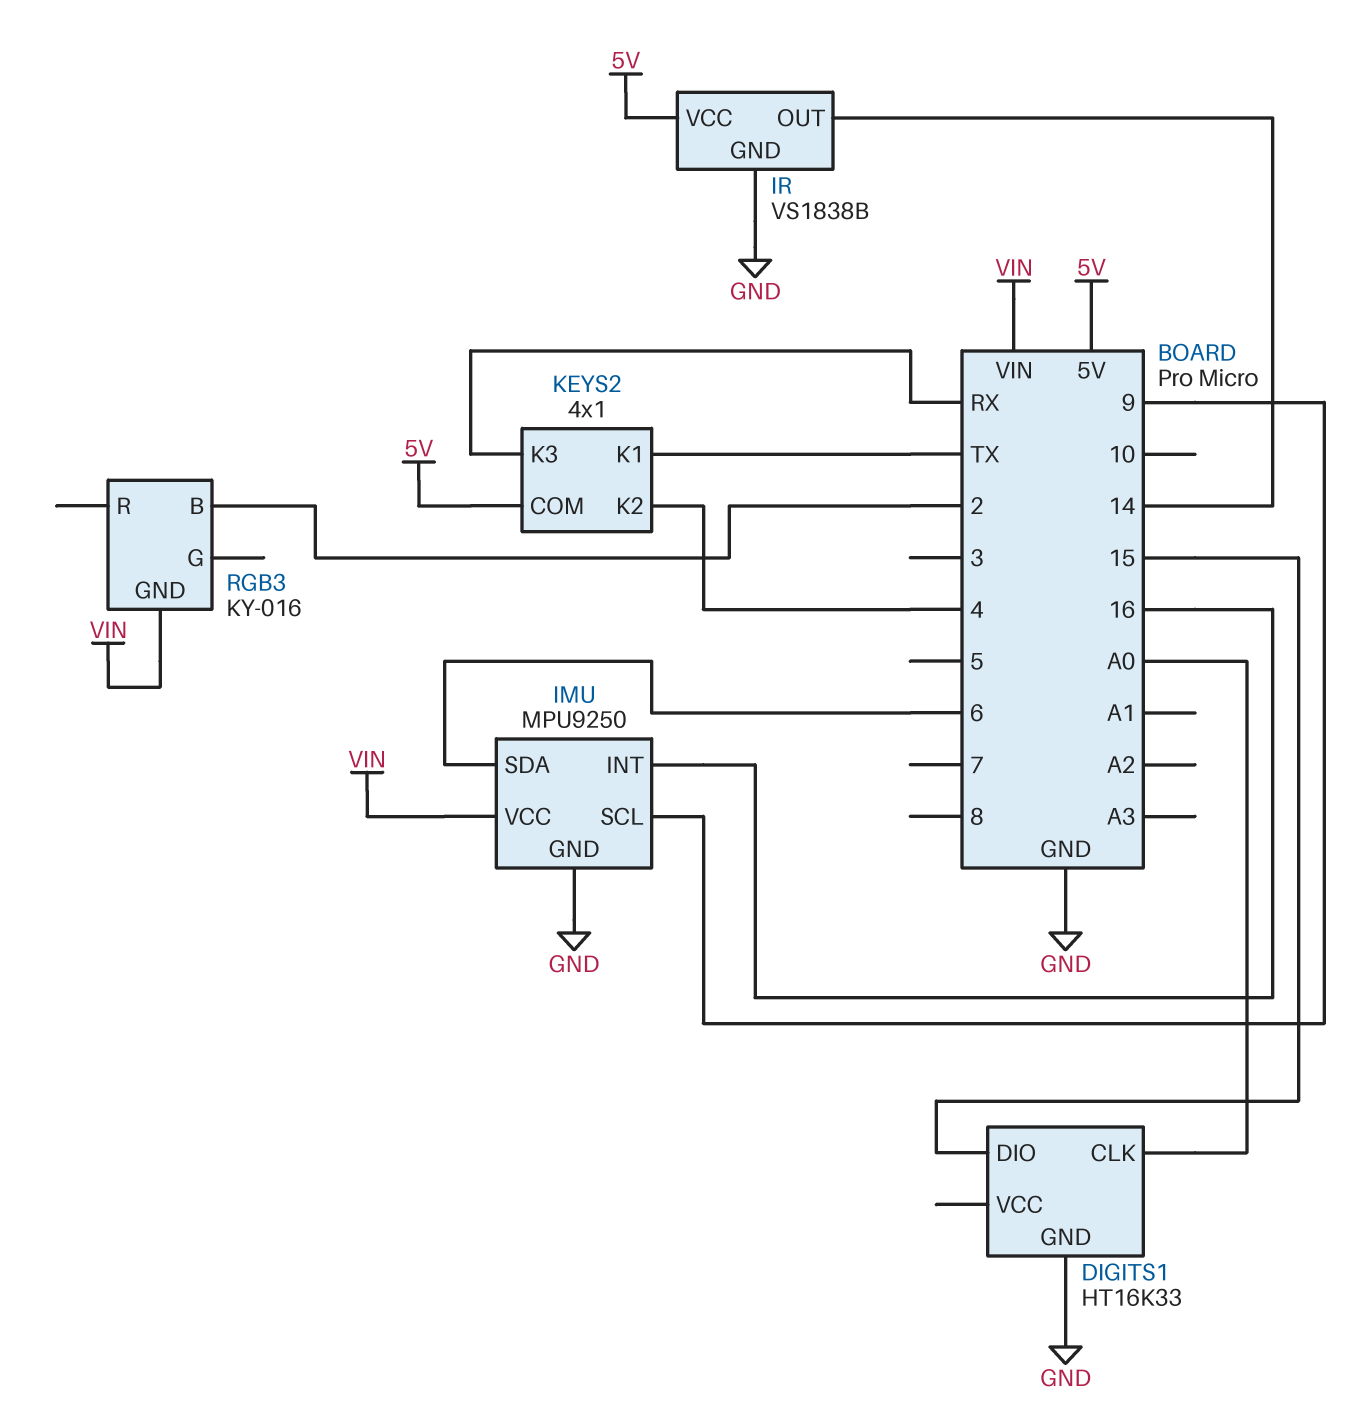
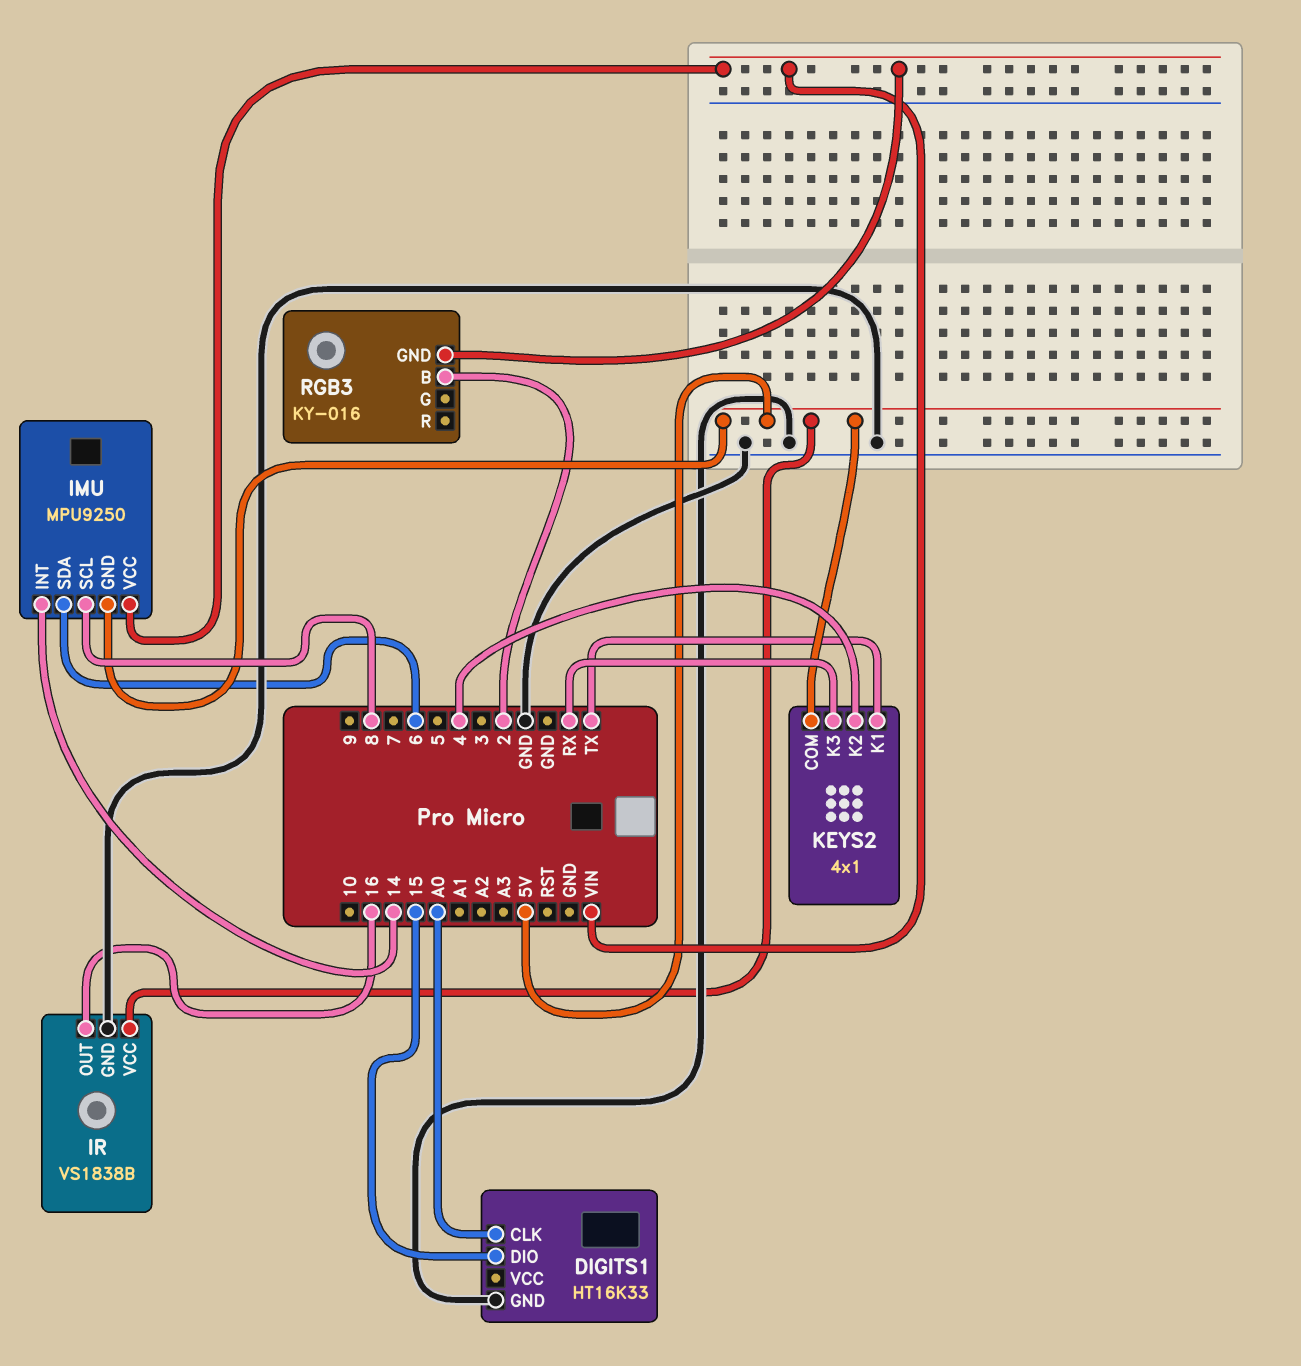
IMU pin GND: GND -> 5V
IMU pin INT: 16 -> 14
IMU pin SCL: 9 -> 8
IR pin OUT: 14 -> 16

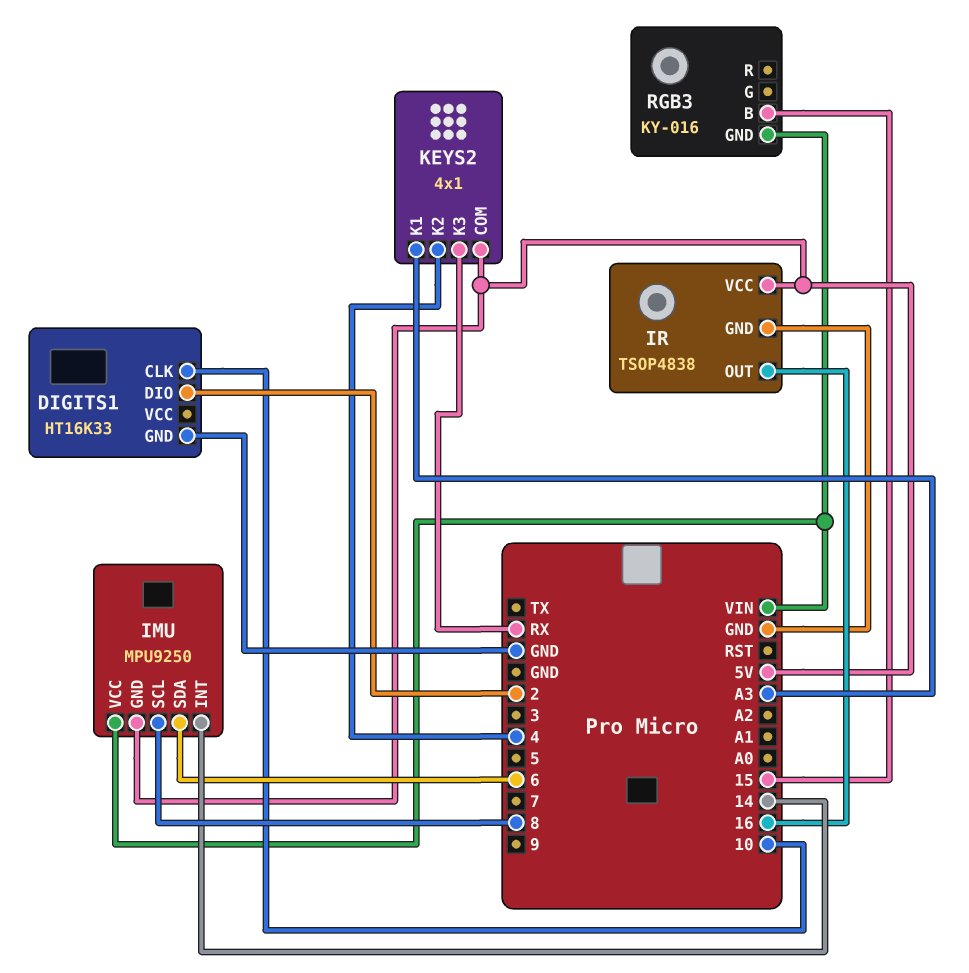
DIGITS1 pin CLK: A0 -> 10
DIGITS1 pin DIO: 15 -> 2
IR: VS1838B -> TSOP4838
KEYS2 pin K1: TX -> A3
RGB3 pin B: 2 -> 15

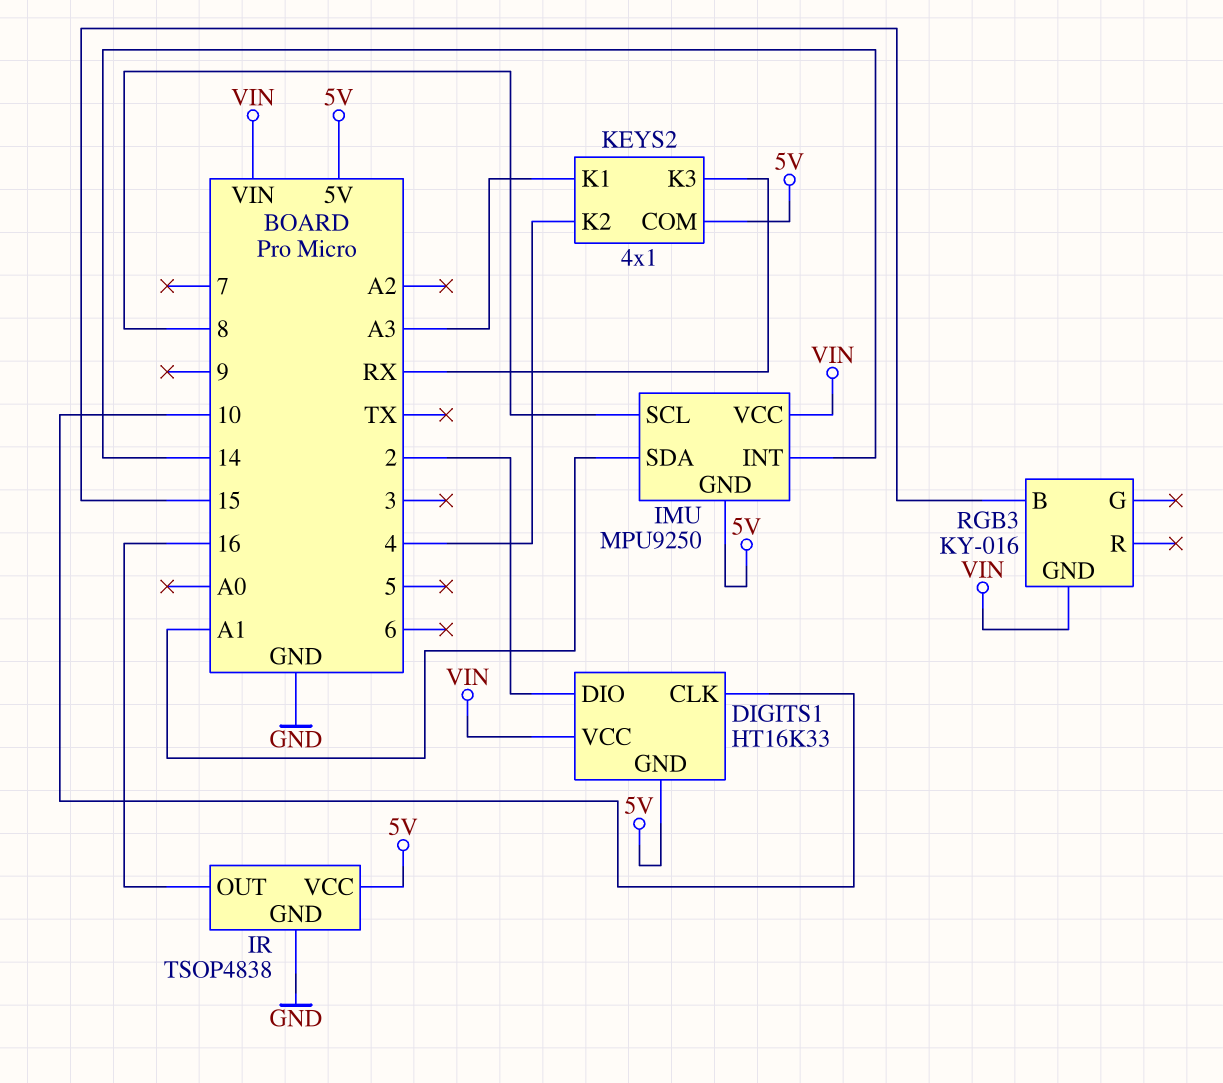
DIGITS1 pin GND: GND -> 5V
DIGITS1 pin VCC: none -> VIN
IMU pin SDA: 6 -> A1

